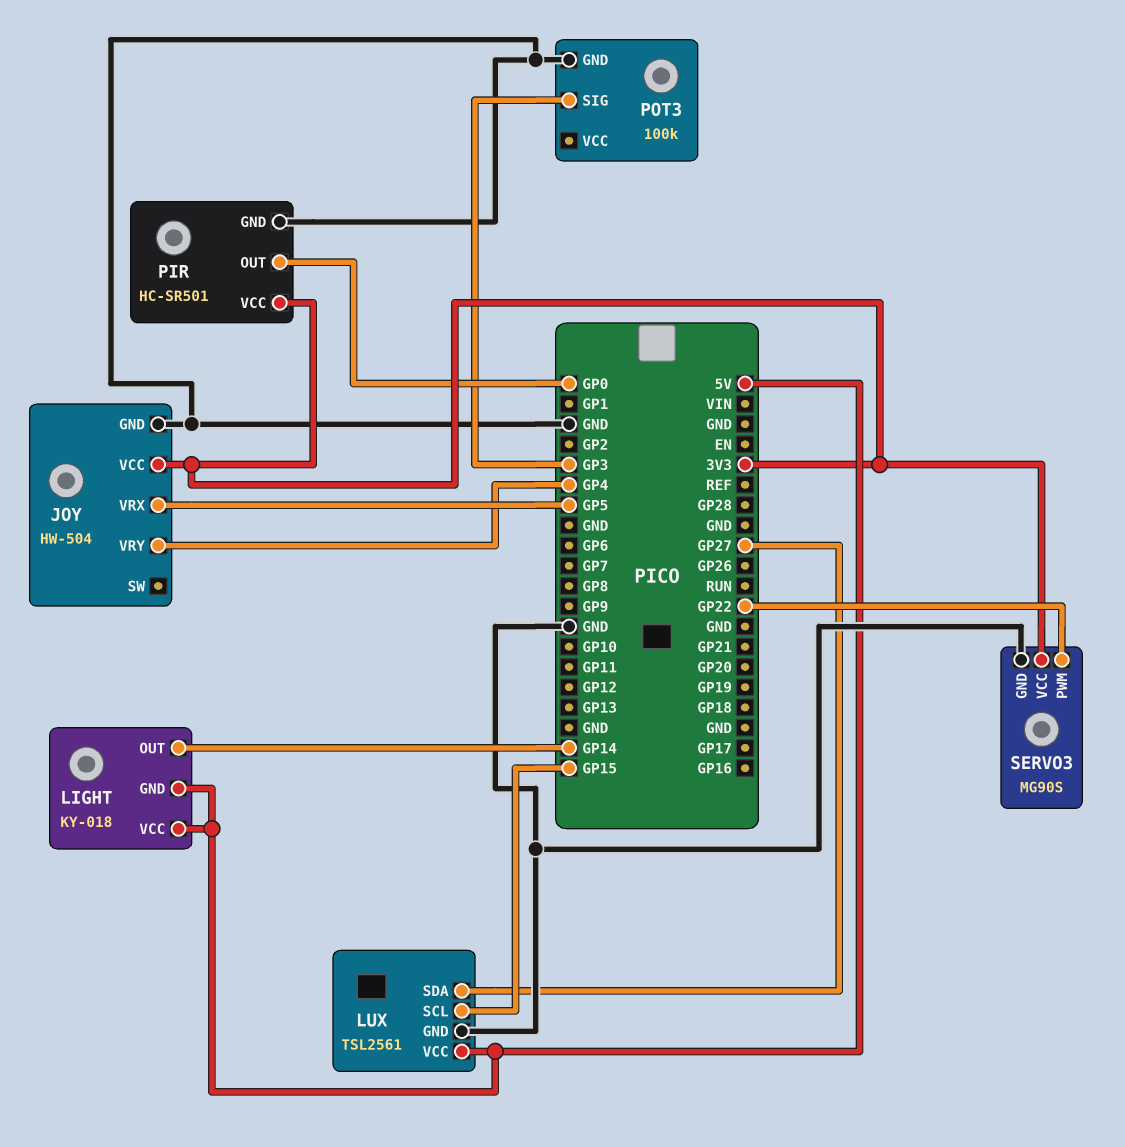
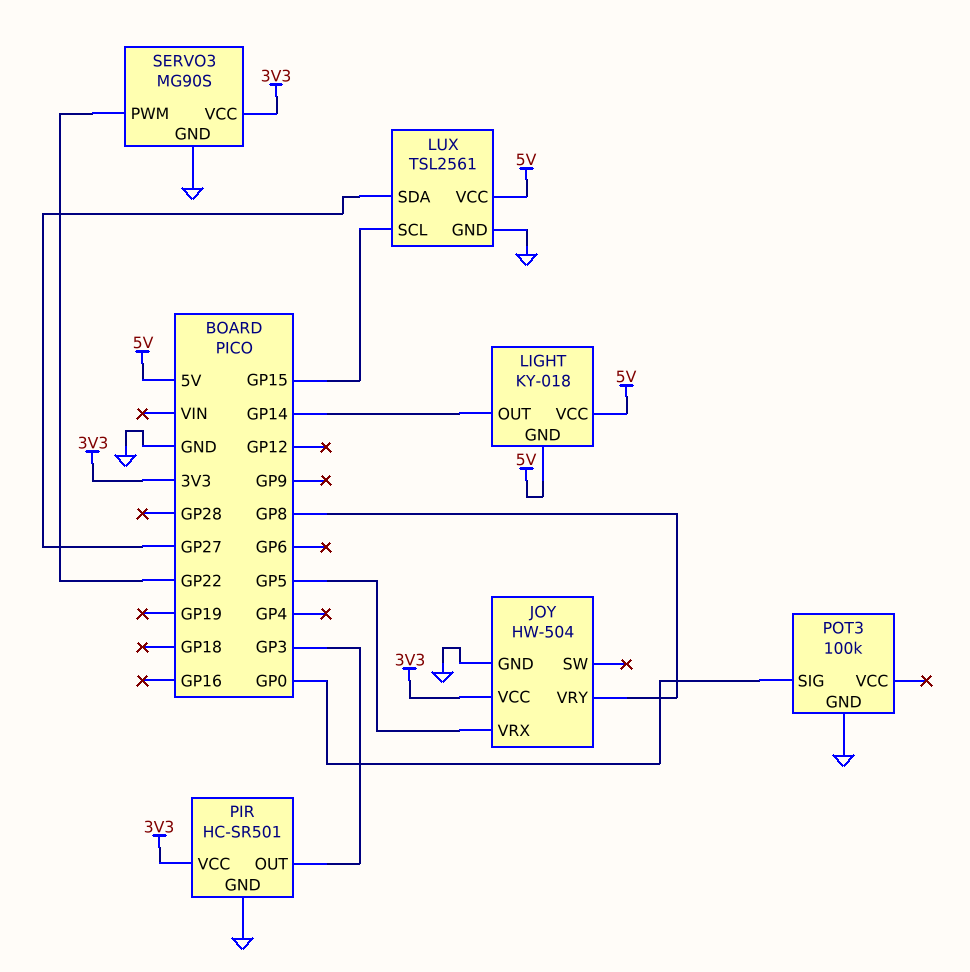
JOY pin VRY: GP4 -> GP8
PIR pin OUT: GP0 -> GP3
POT3 pin SIG: GP3 -> GP0

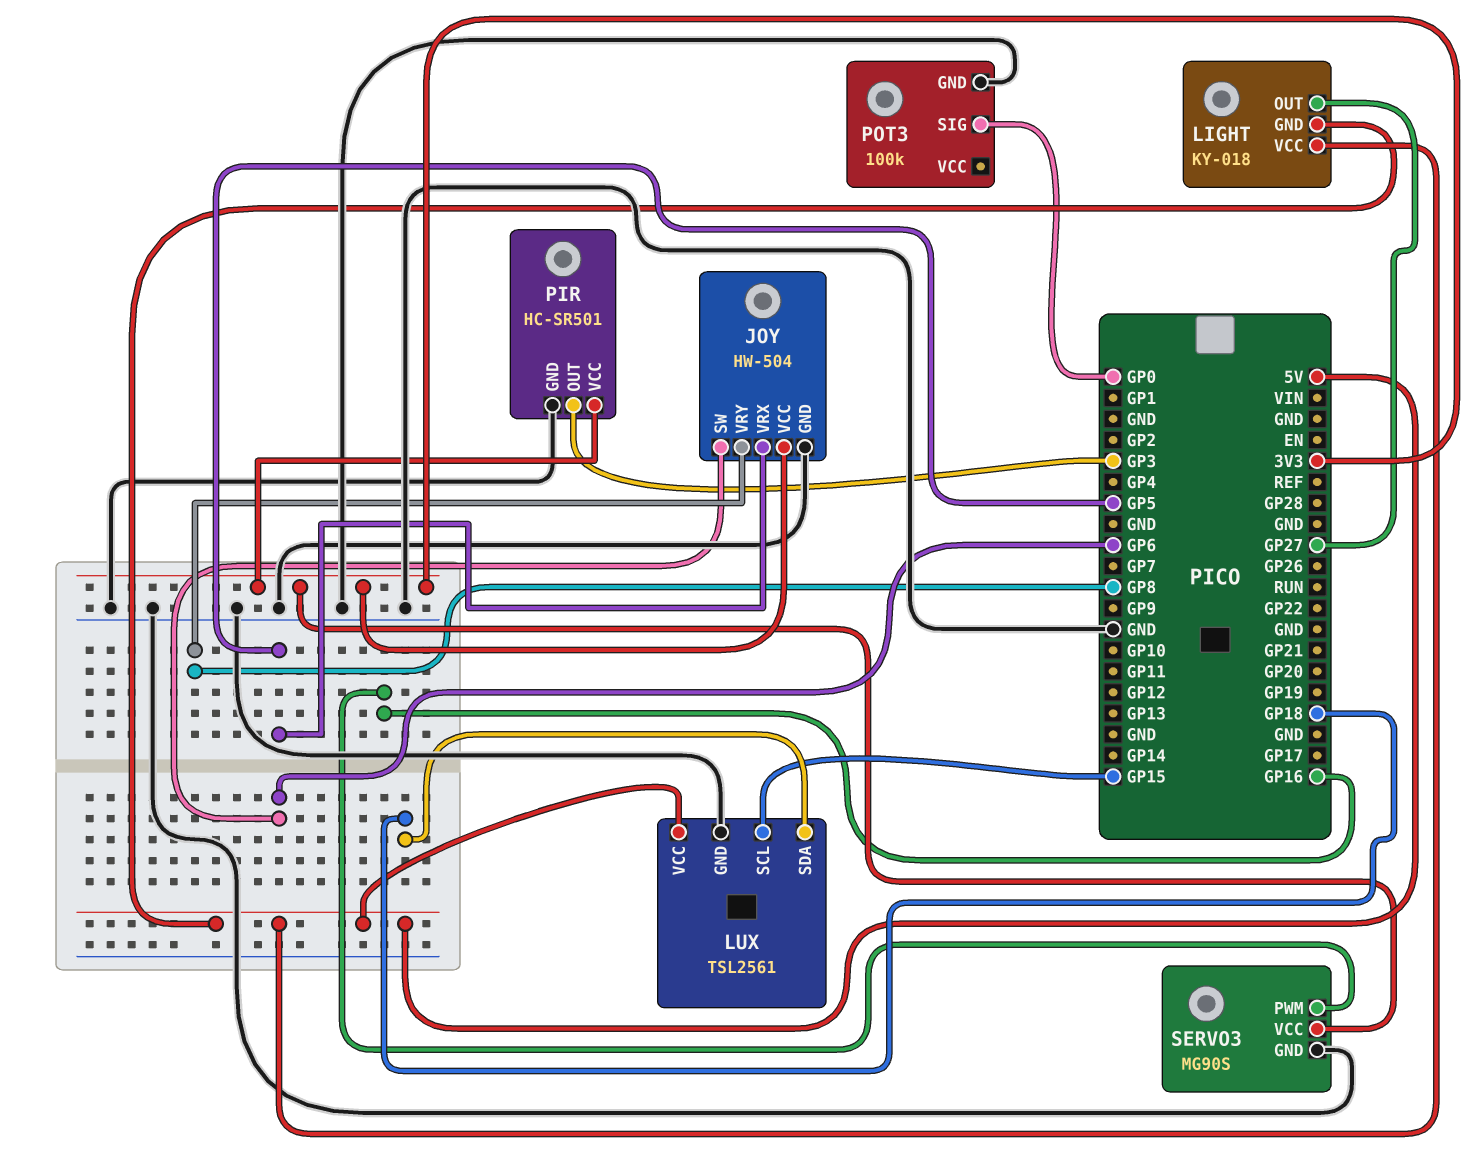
JOY pin SW: none -> GP6
LIGHT pin OUT: GP14 -> GP27
LUX pin SDA: GP27 -> GP18
SERVO3 pin PWM: GP22 -> GP16

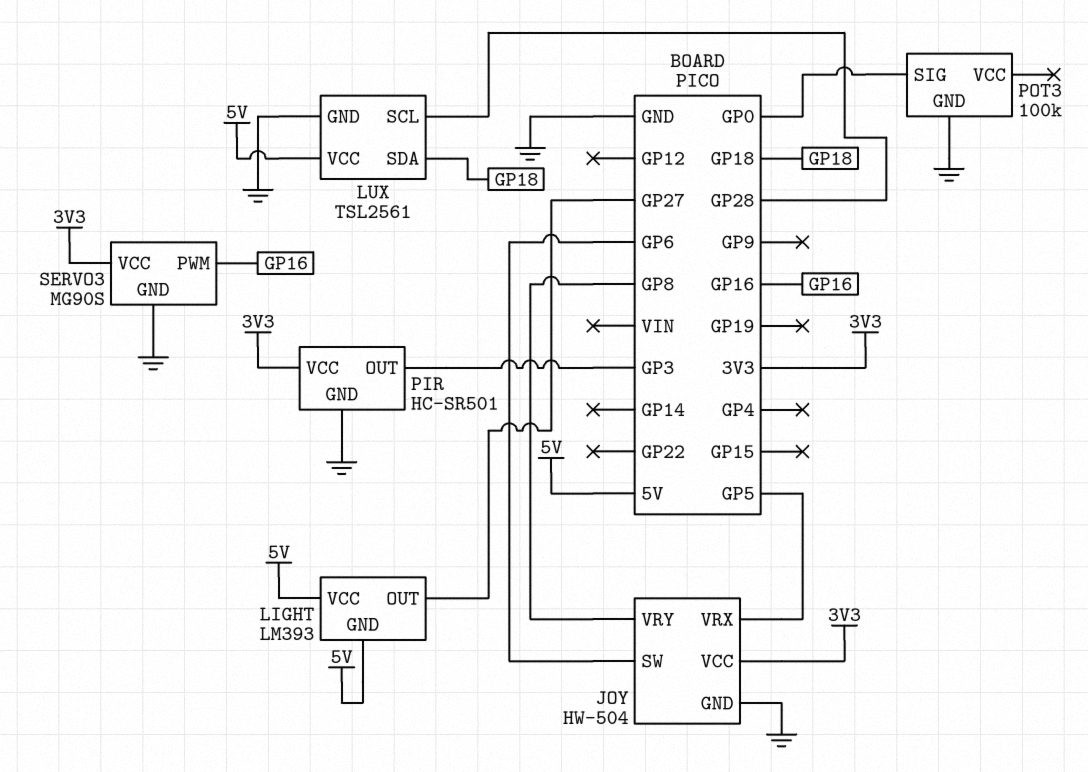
LIGHT: KY-018 -> LM393
LUX pin SCL: GP15 -> GP28

